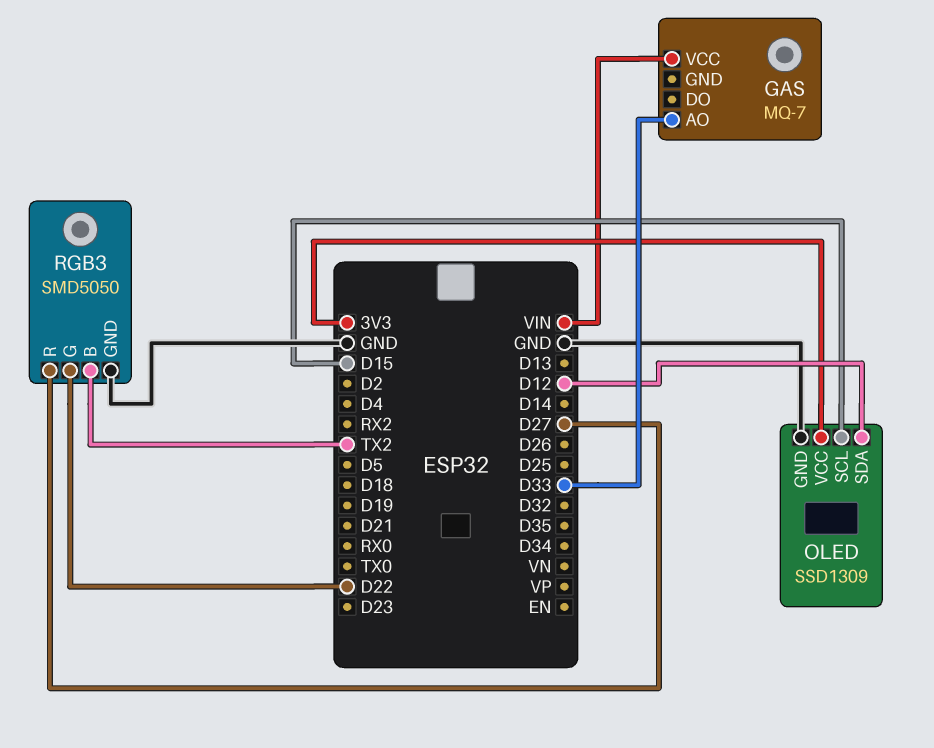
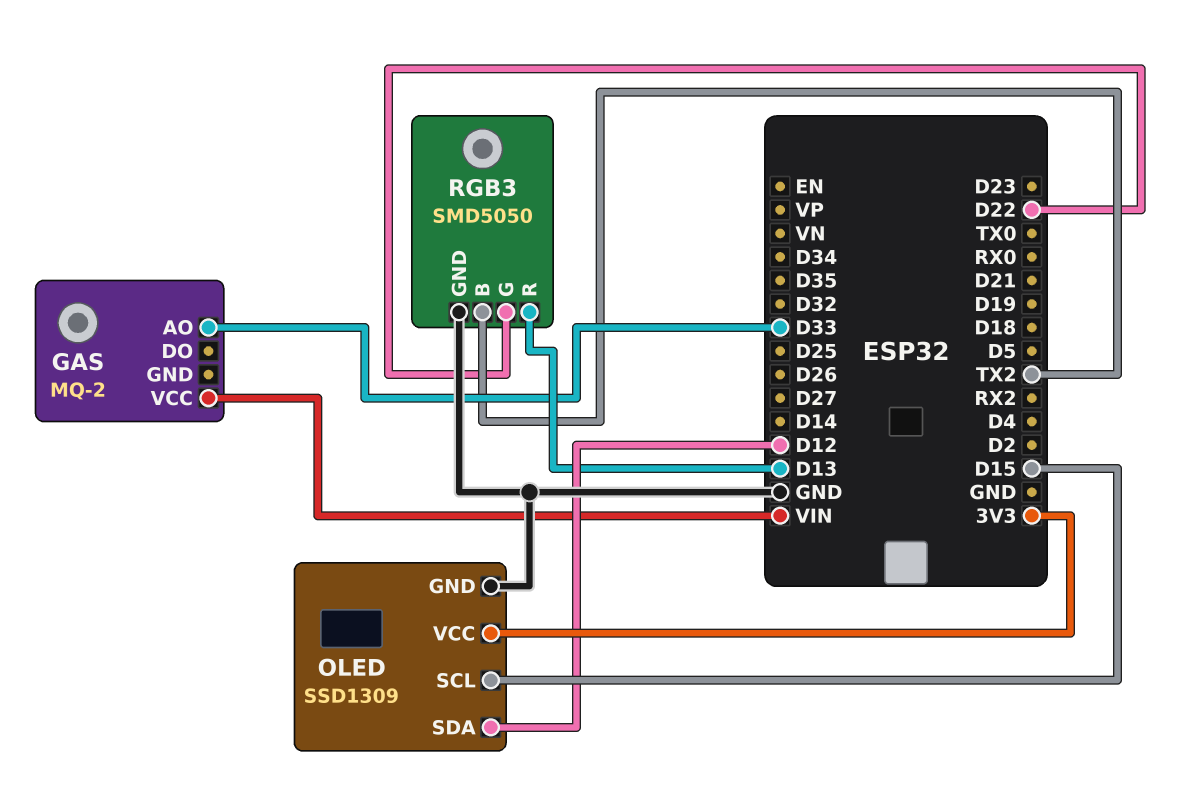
GAS: MQ-7 -> MQ-2
RGB3 pin R: D27 -> D13

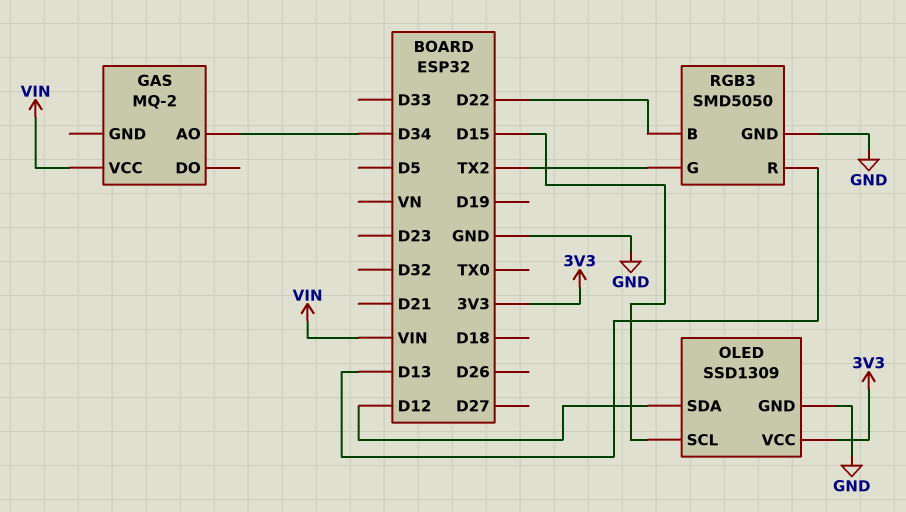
GAS pin AO: D33 -> D34
RGB3 pin B: TX2 -> D22
RGB3 pin G: D22 -> TX2

